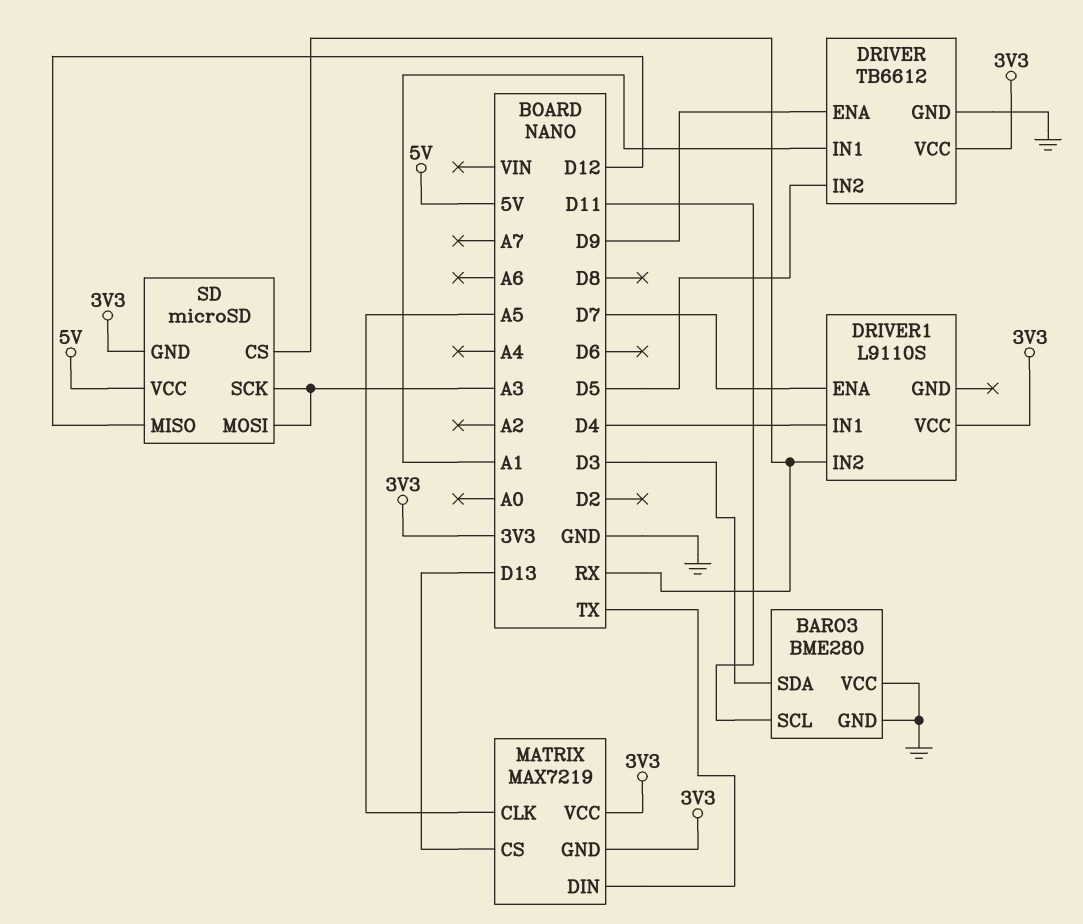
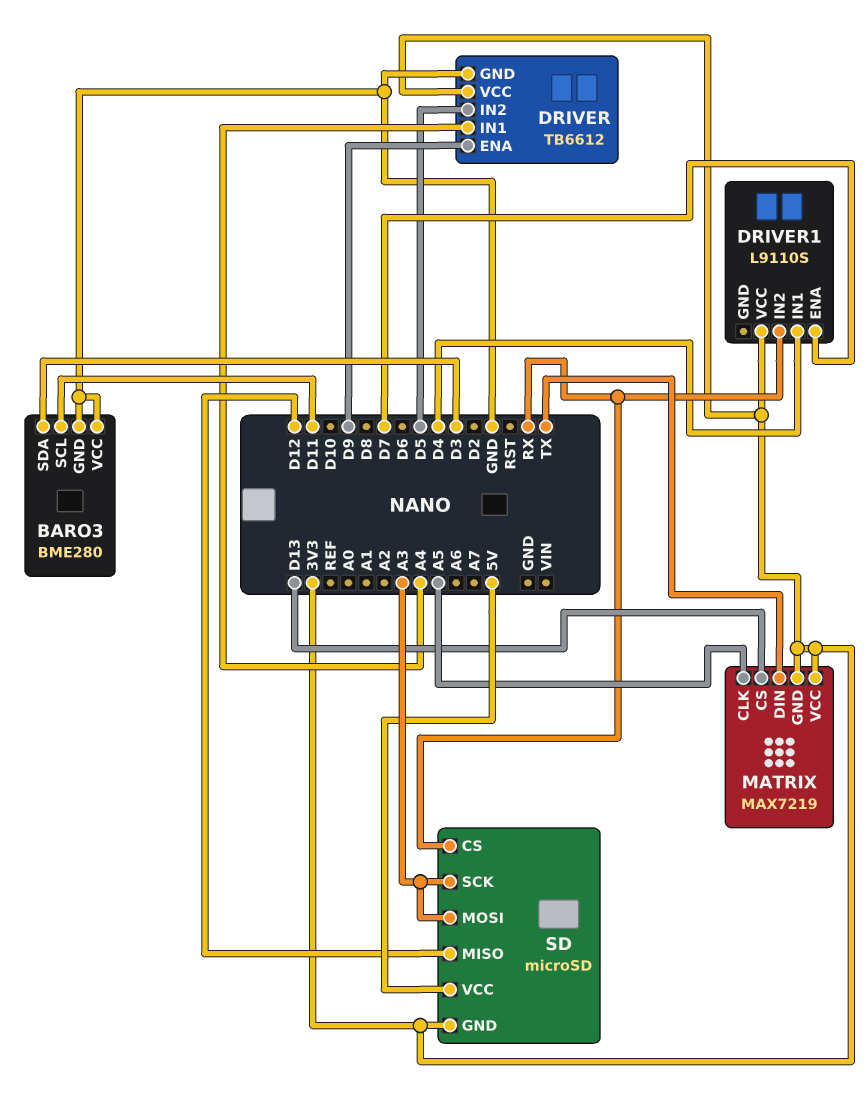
DRIVER pin IN1: A1 -> A4

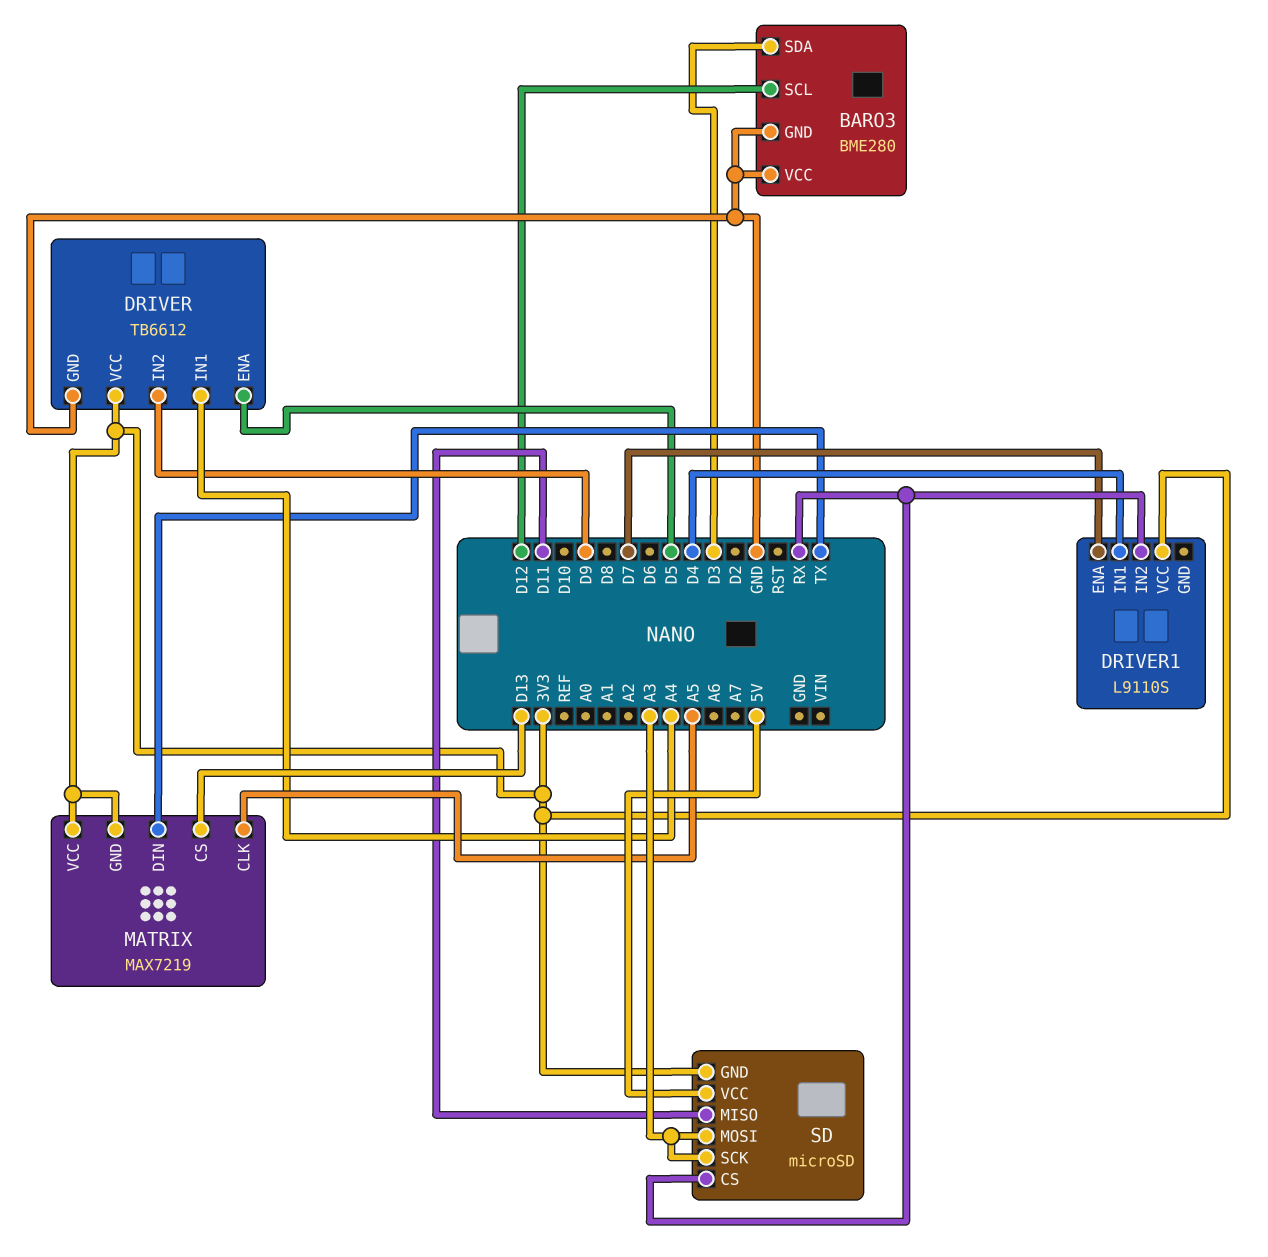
BARO3 pin SCL: D11 -> D12
DRIVER pin ENA: D9 -> D5
DRIVER pin IN2: D5 -> D9
SD pin MISO: D12 -> D11

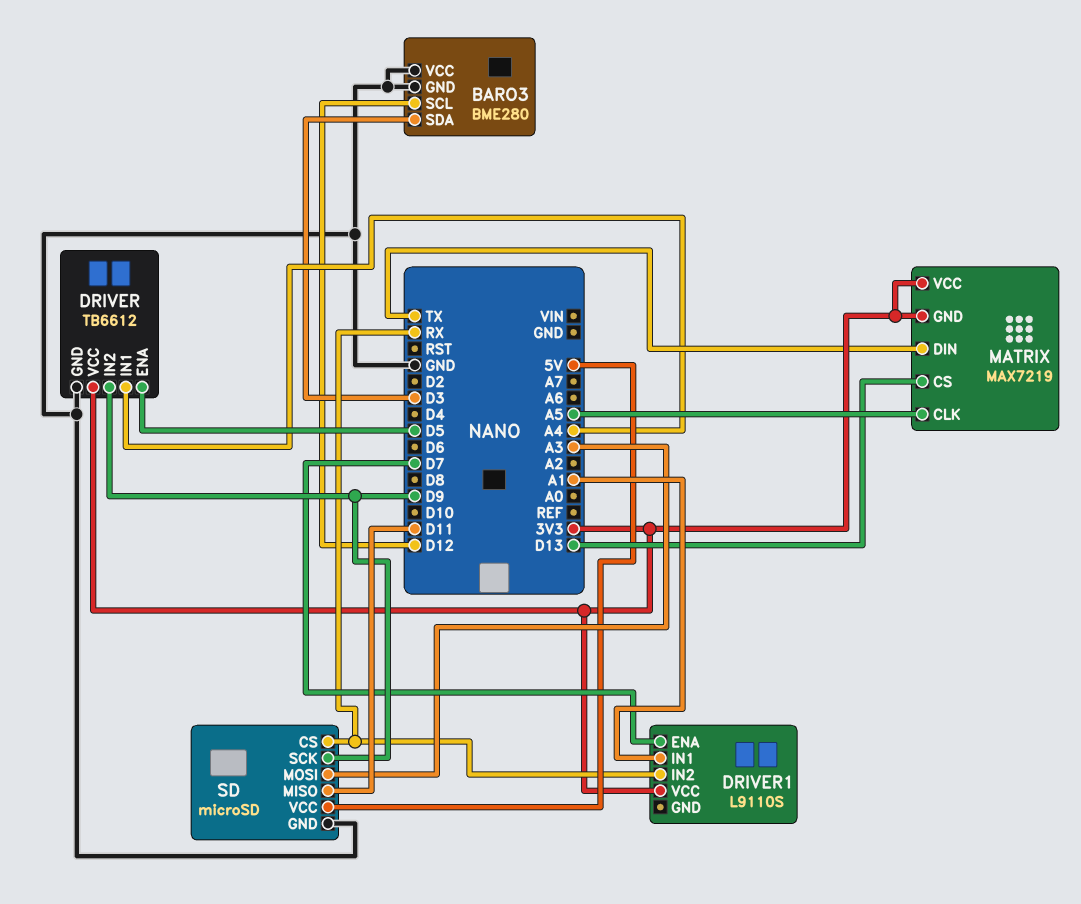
DRIVER1 pin IN1: D4 -> A1
SD pin GND: 3V3 -> GND
SD pin SCK: A3 -> D9

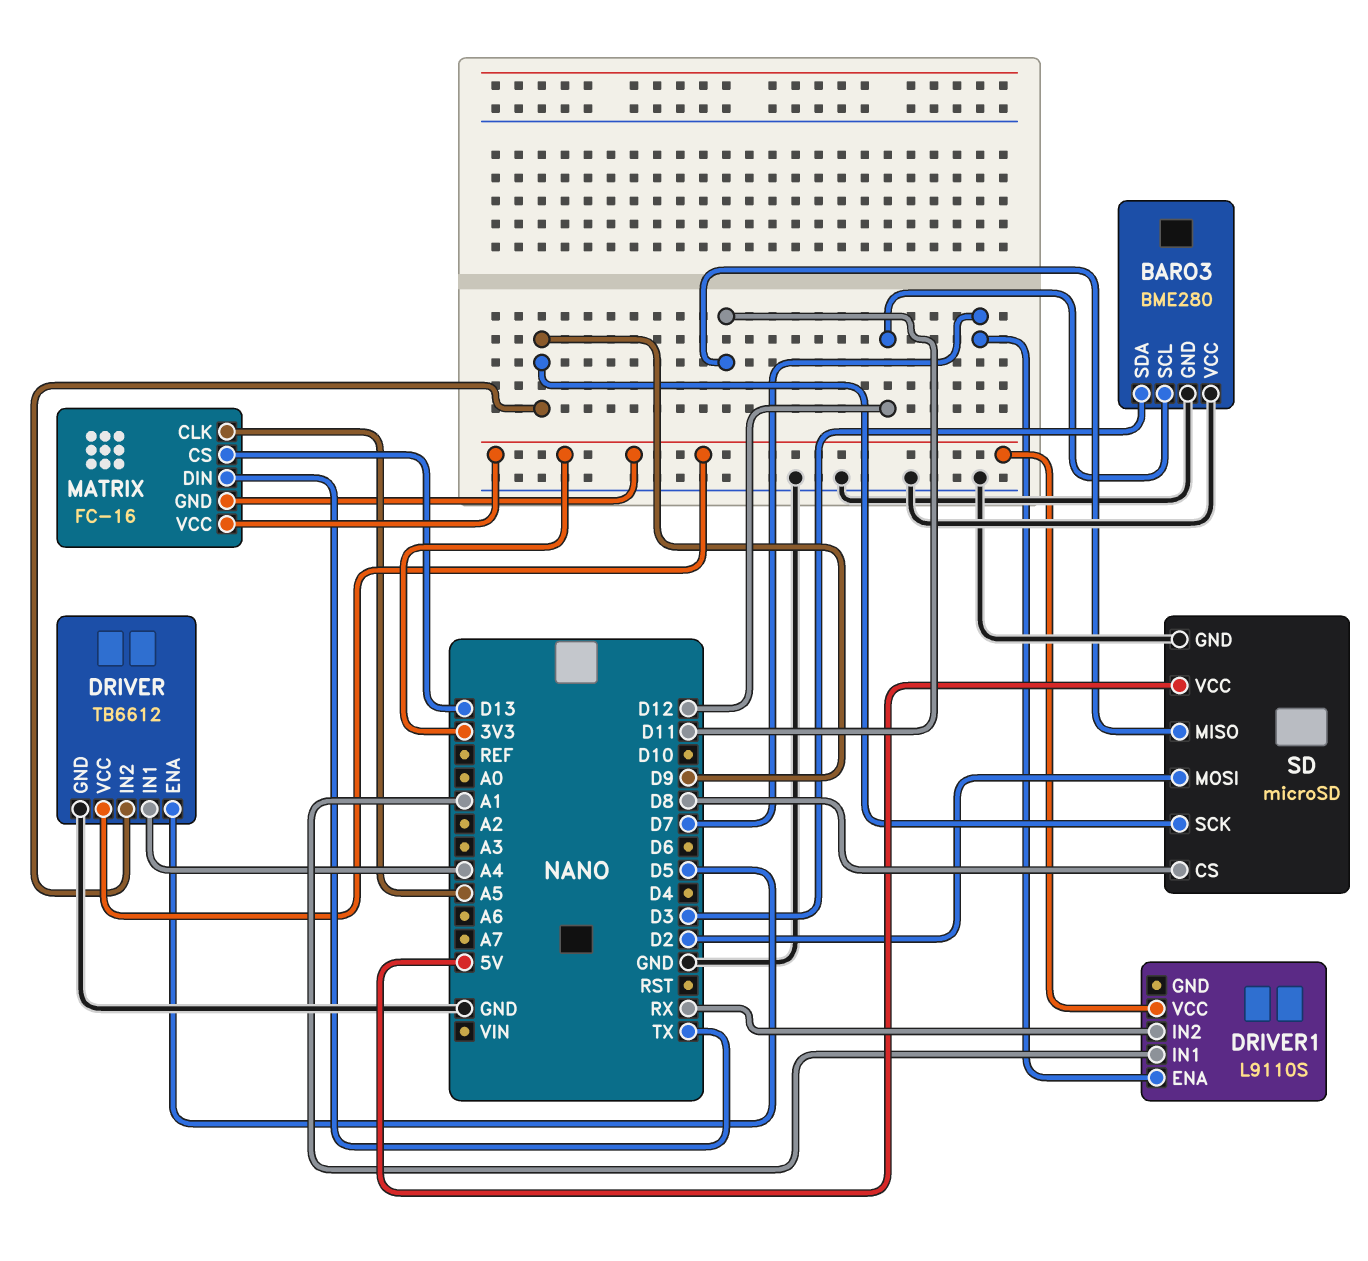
MATRIX: MAX7219 -> FC-16
SD pin CS: RX -> D8
SD pin MOSI: A3 -> D2

